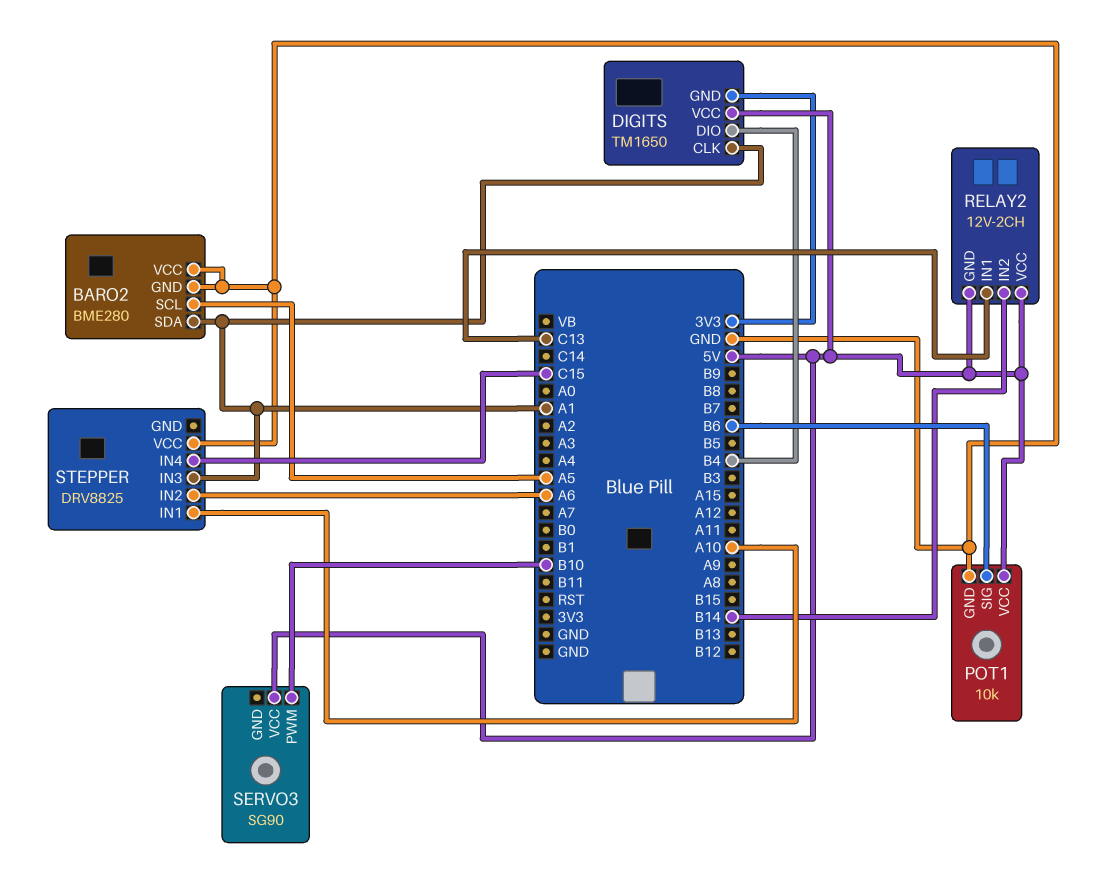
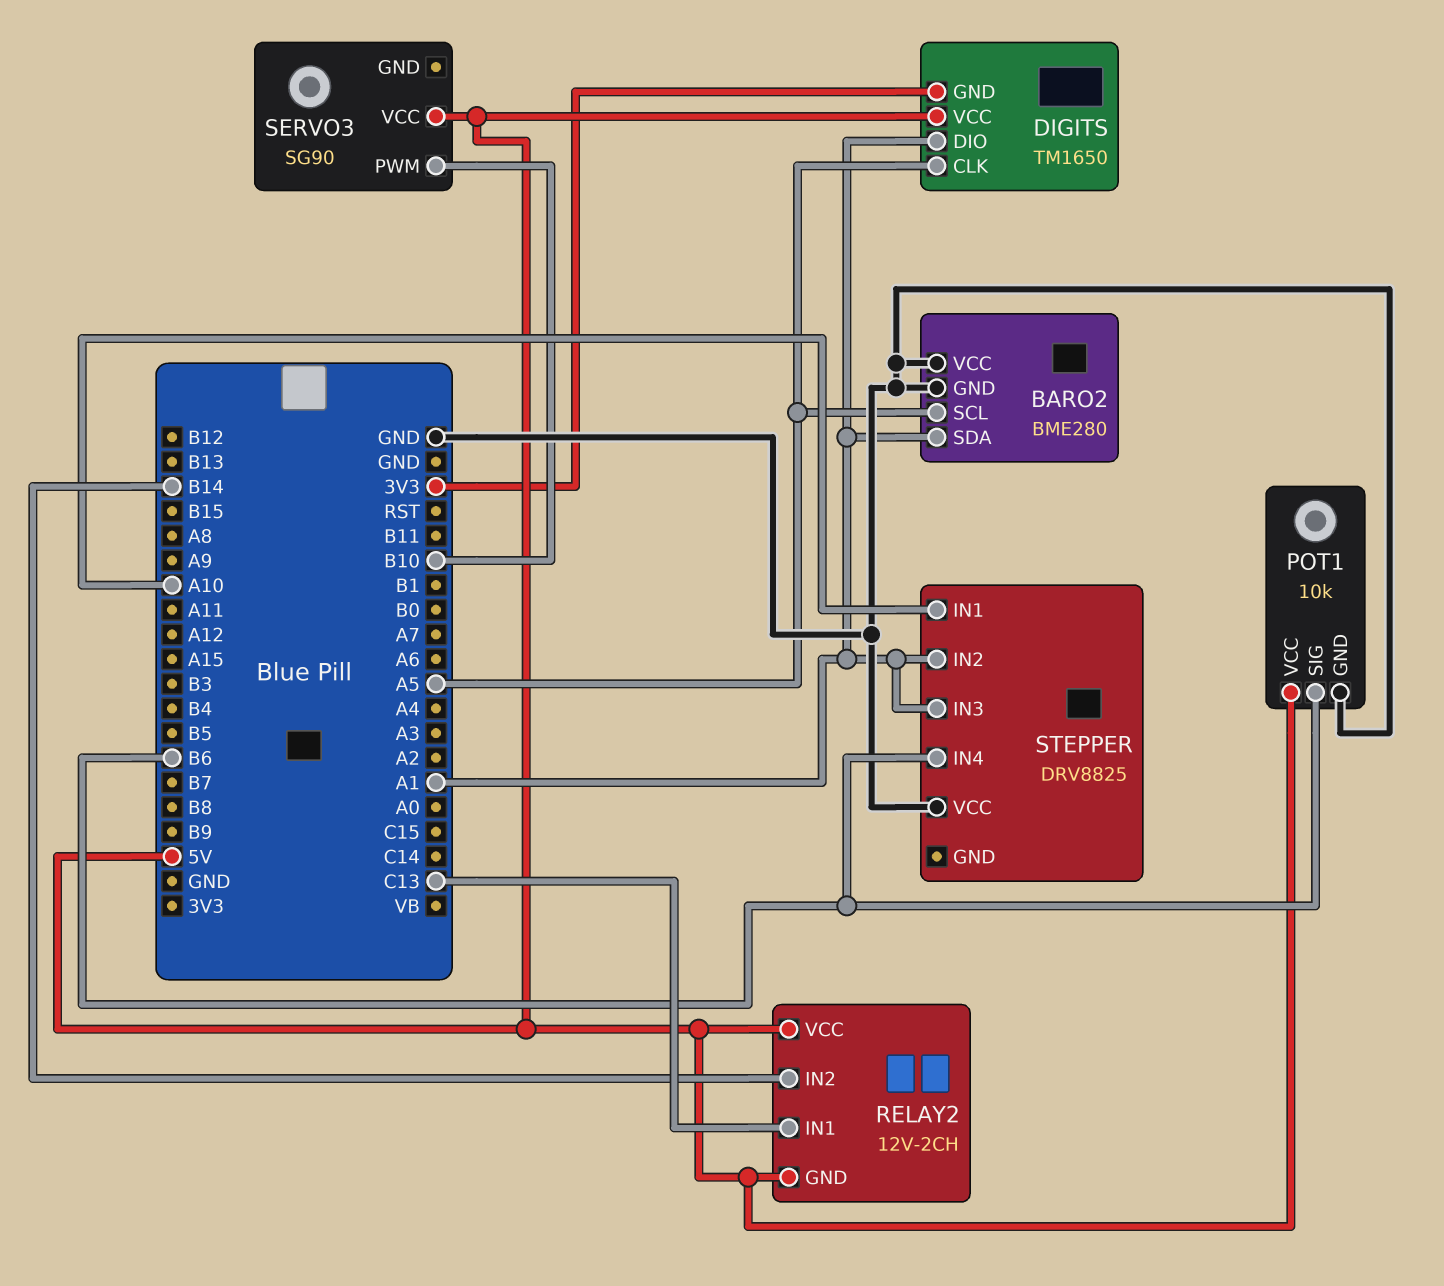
DIGITS pin CLK: A1 -> A5
DIGITS pin DIO: B4 -> A1
STEPPER pin IN2: A6 -> A1
STEPPER pin IN4: C15 -> B6

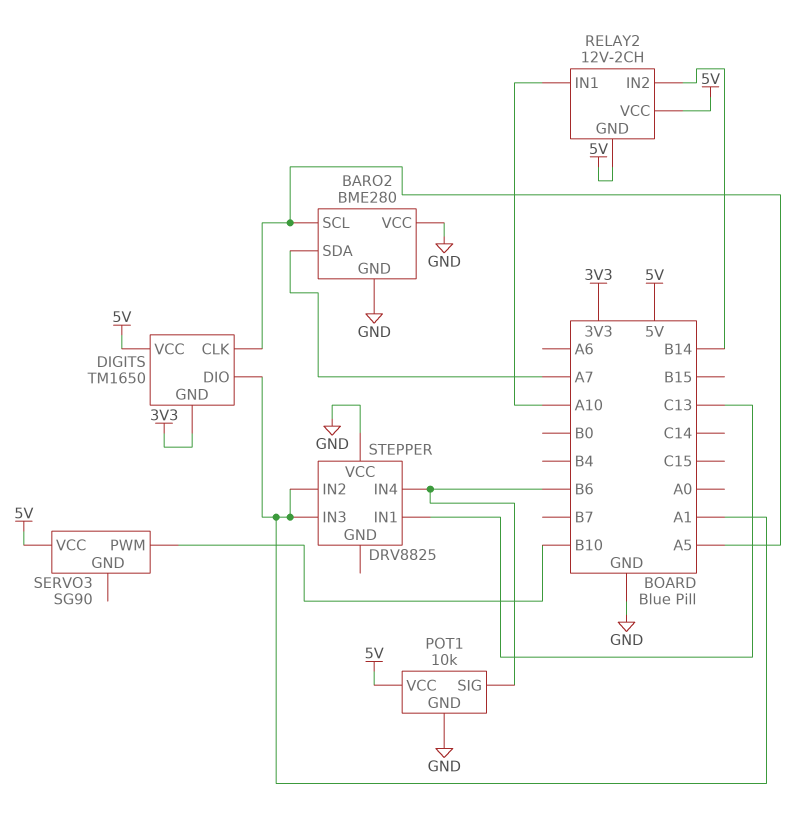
BARO2 pin SDA: A1 -> A7
RELAY2 pin IN1: C13 -> A10
STEPPER pin IN1: A10 -> C13

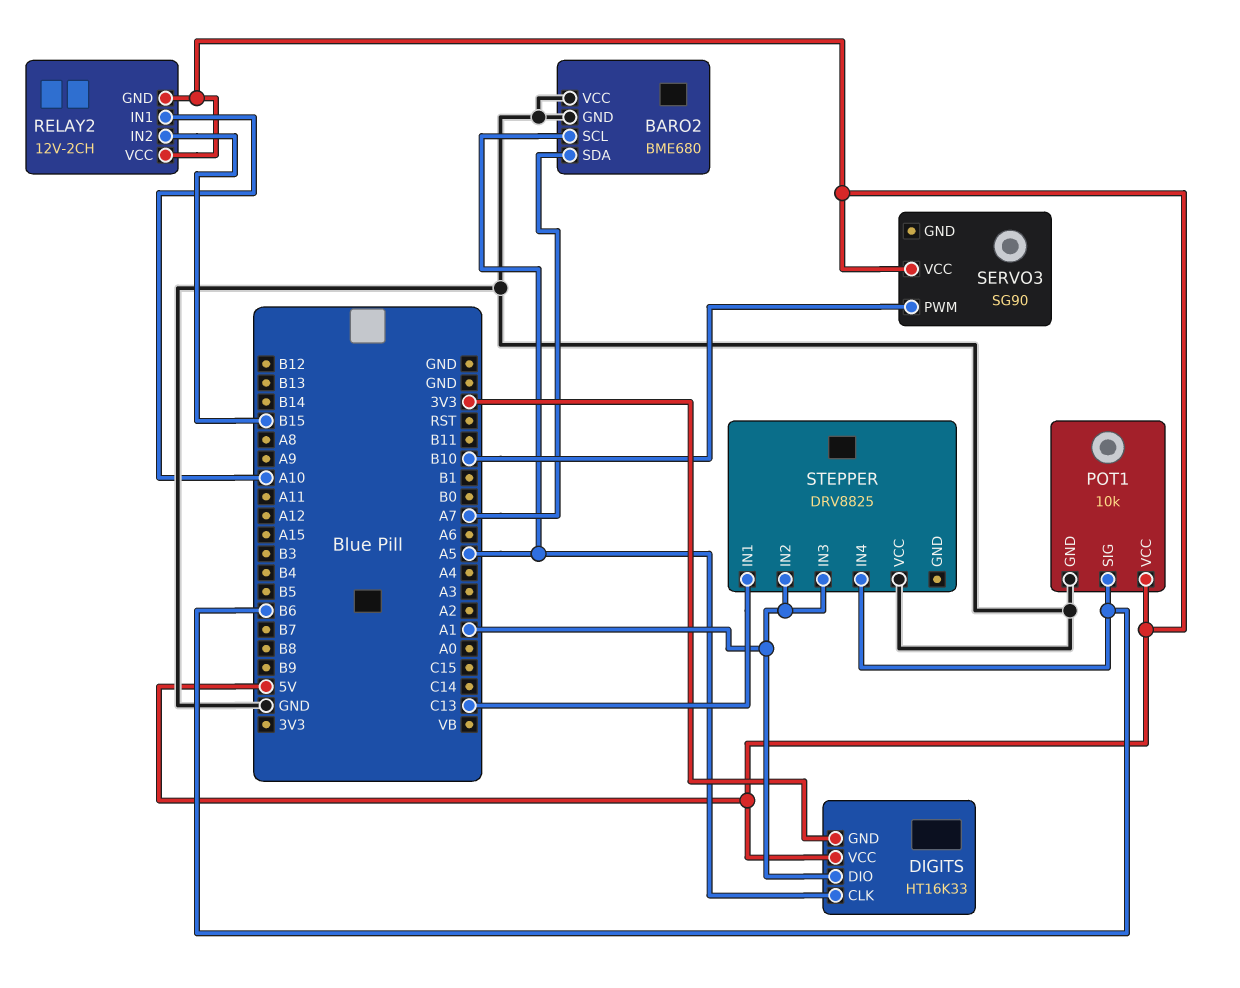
BARO2: BME280 -> BME680
DIGITS: TM1650 -> HT16K33
RELAY2 pin IN2: B14 -> B15

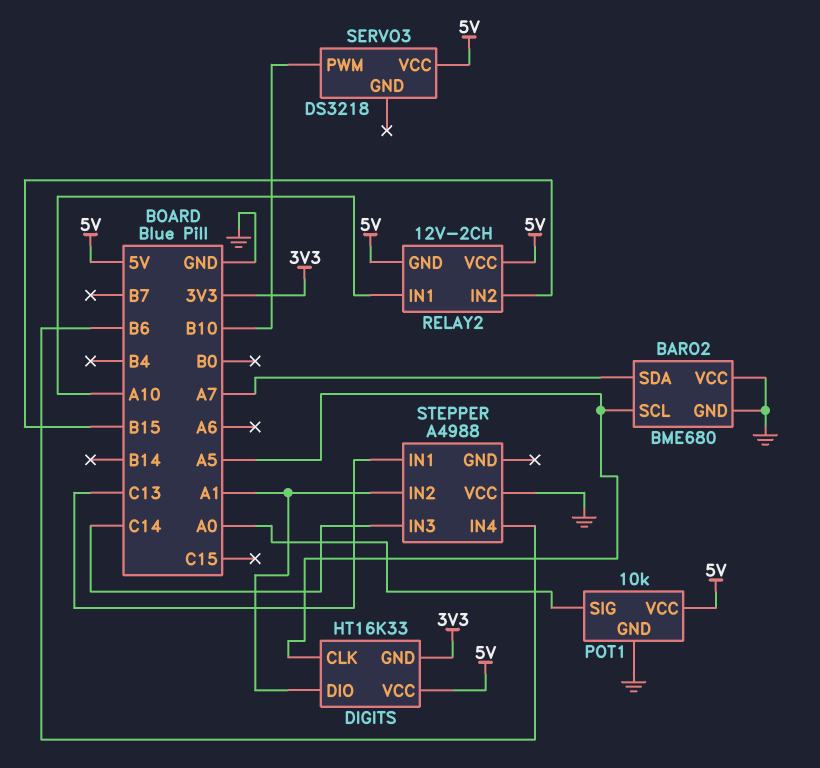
POT1 pin SIG: B6 -> A0
SERVO3: SG90 -> DS3218
STEPPER: DRV8825 -> A4988
STEPPER pin IN3: A1 -> C14

